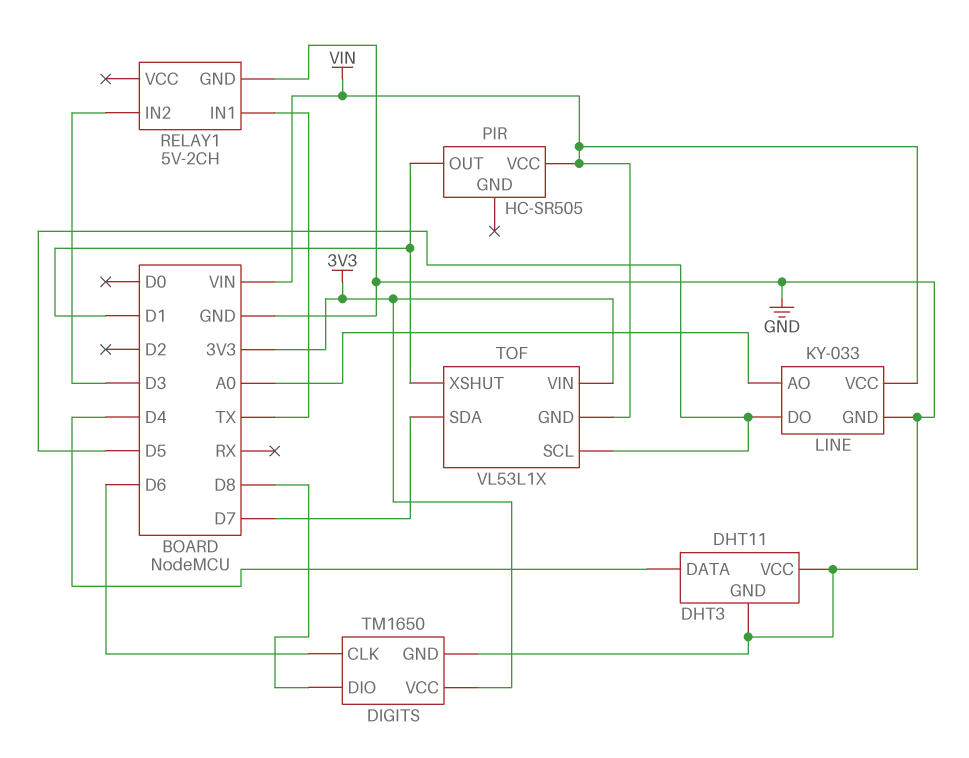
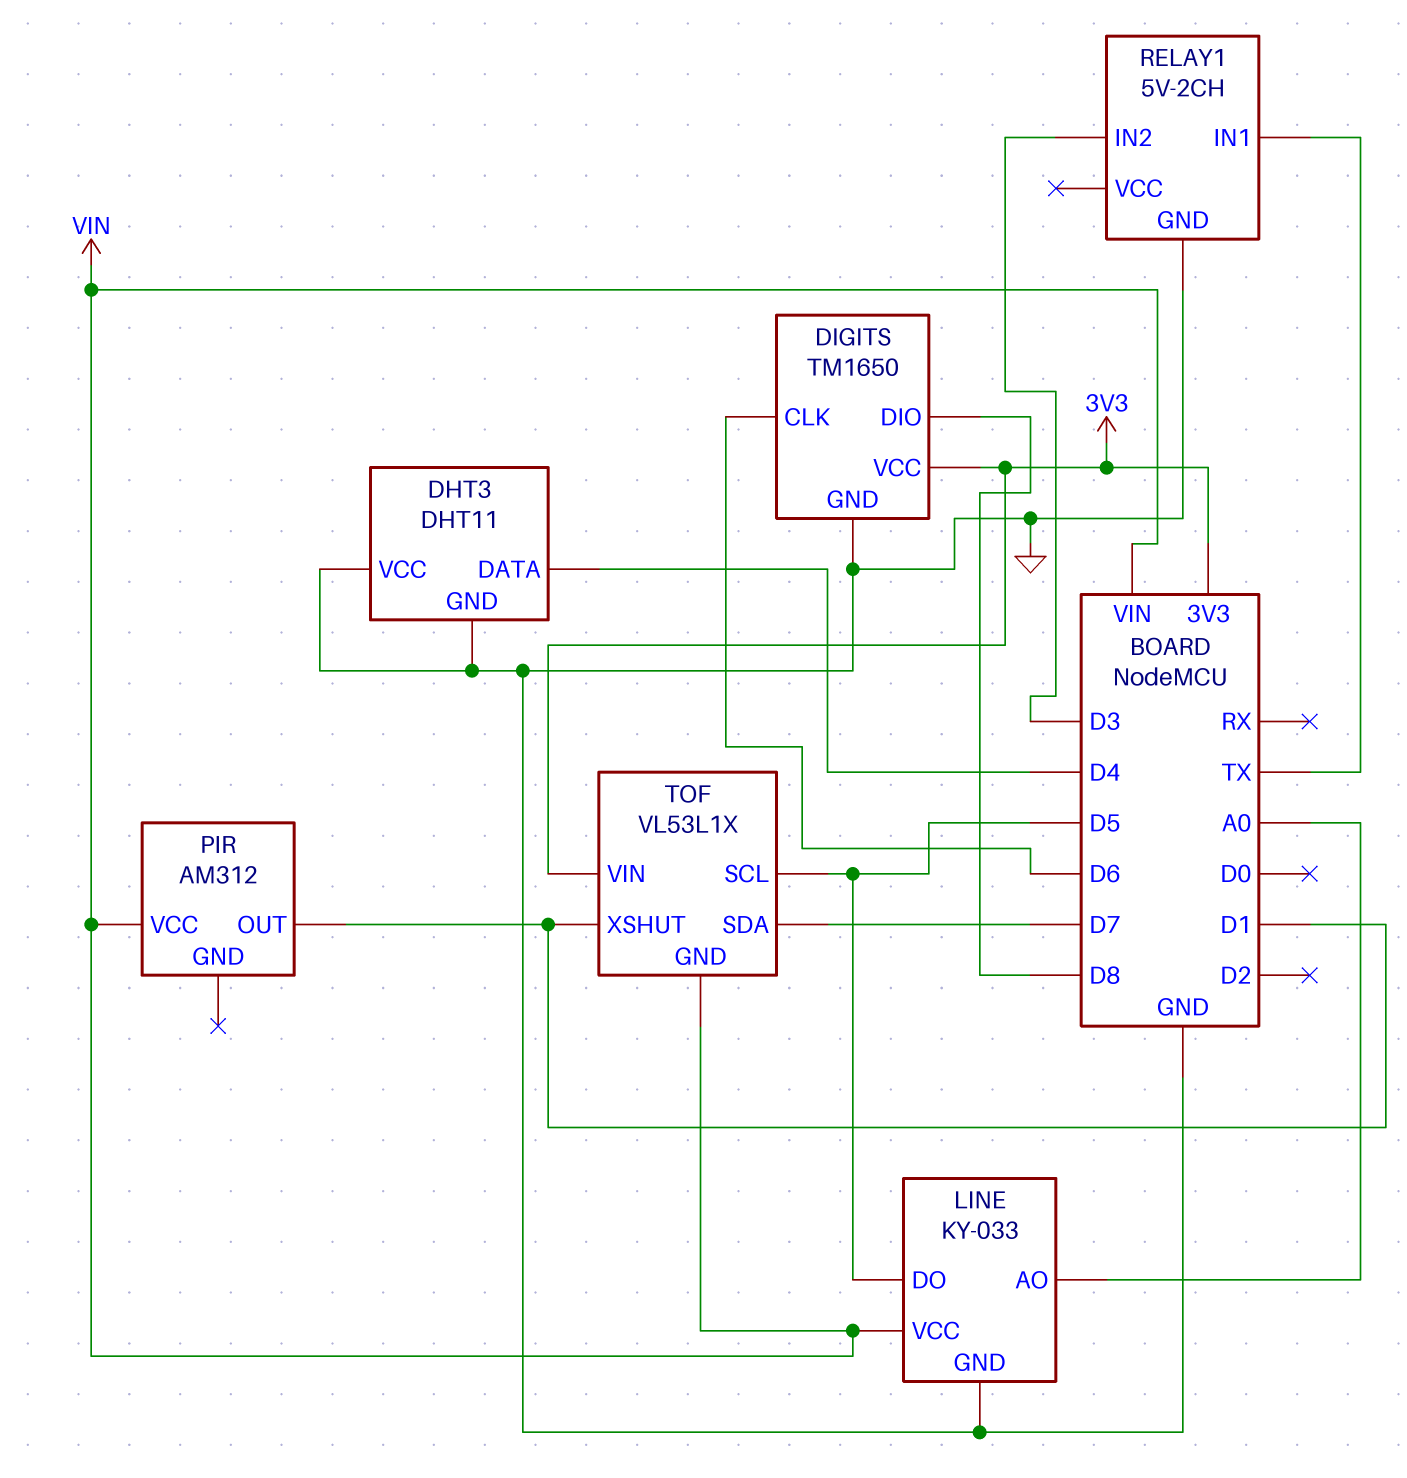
PIR: HC-SR505 -> AM312

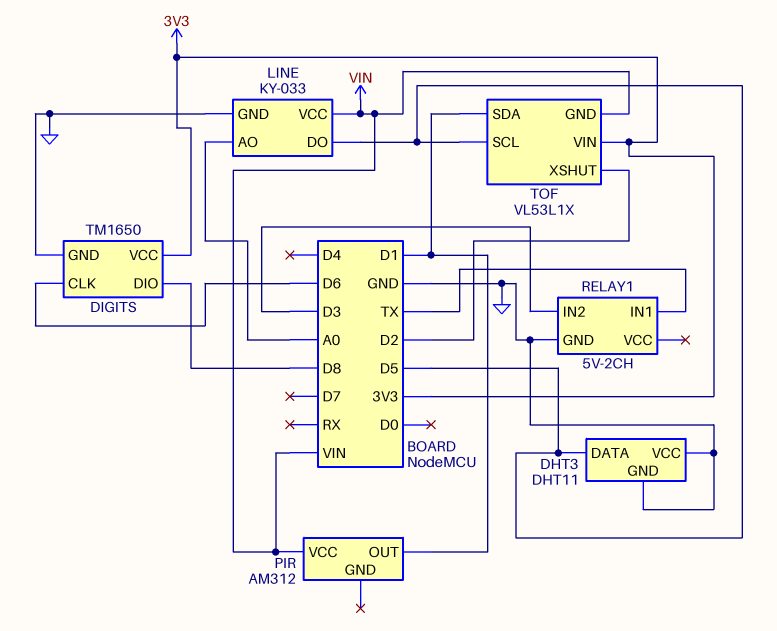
DHT3 pin DATA: D4 -> D5
TOF pin SDA: D7 -> D1
TOF pin XSHUT: D1 -> D2

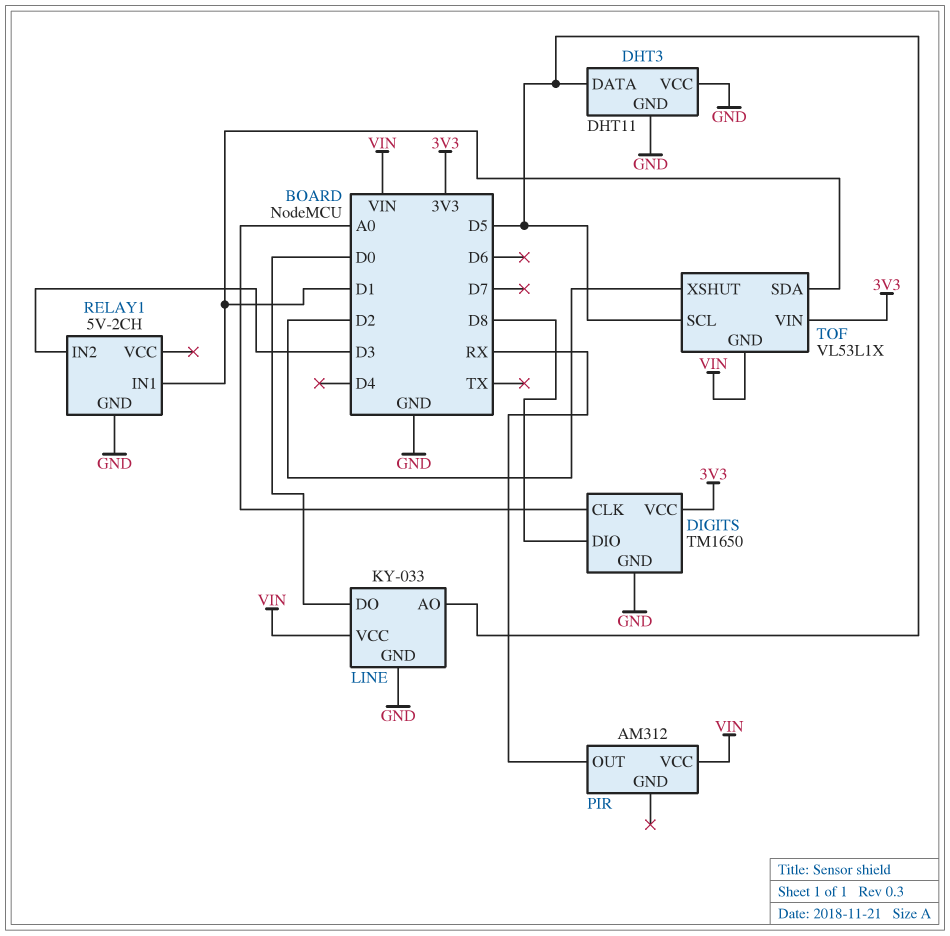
DIGITS pin CLK: D6 -> A0
LINE pin AO: A0 -> D5
LINE pin DO: D5 -> D0
PIR pin OUT: D1 -> RX
RELAY1 pin IN1: TX -> D1

